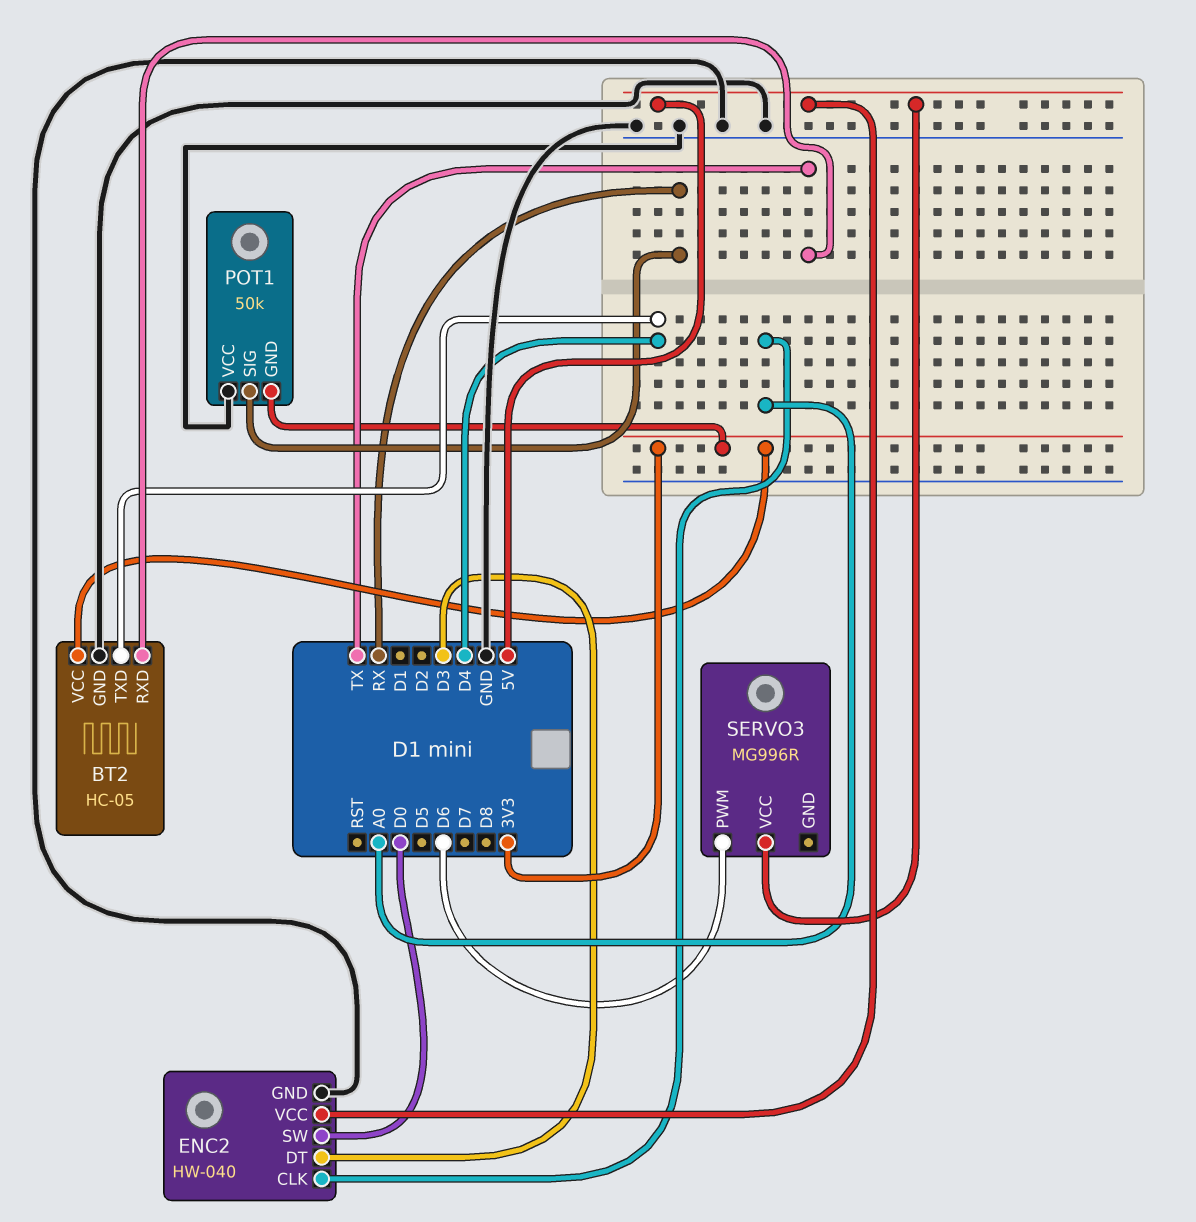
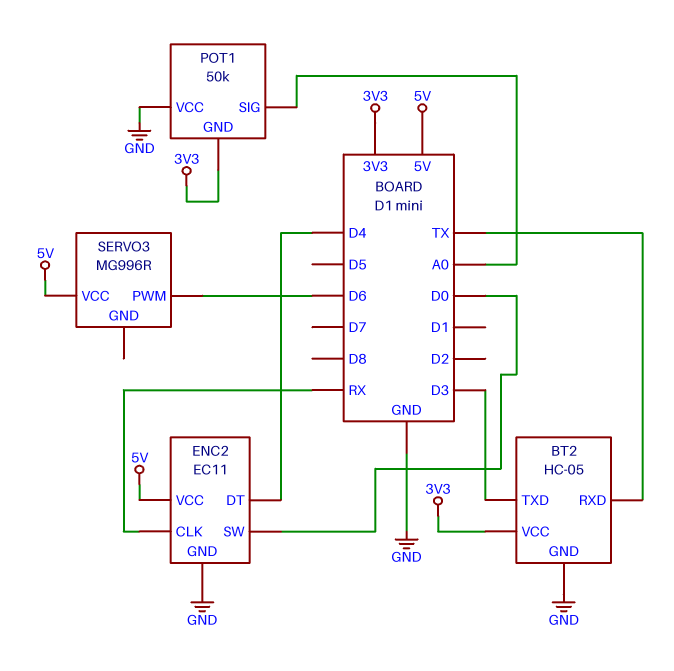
BT2 pin TXD: D4 -> D3
ENC2: HW-040 -> EC11
ENC2 pin CLK: A0 -> RX
ENC2 pin DT: D3 -> D4
POT1 pin SIG: RX -> A0

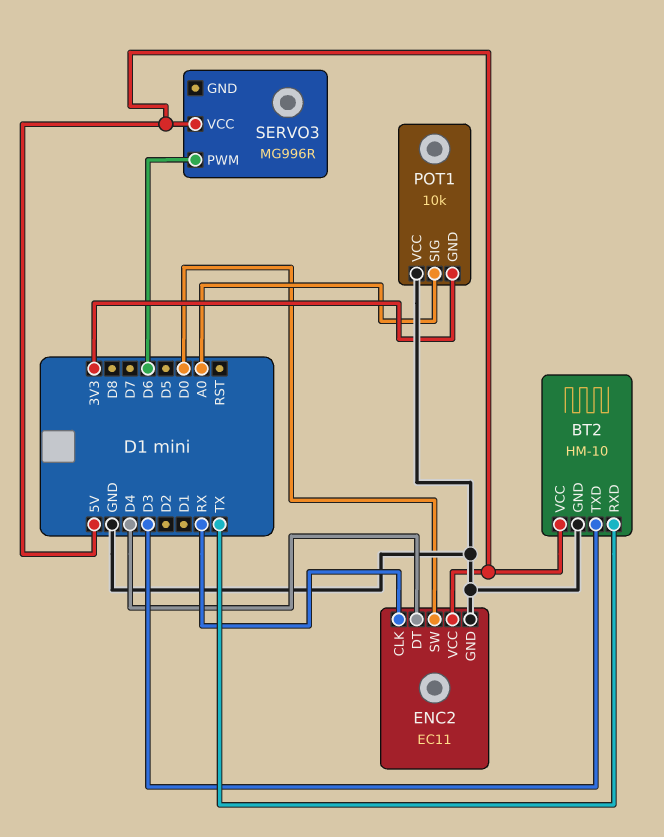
BT2: HC-05 -> HM-10
BT2 pin VCC: 3V3 -> 5V
POT1: 50k -> 10k

